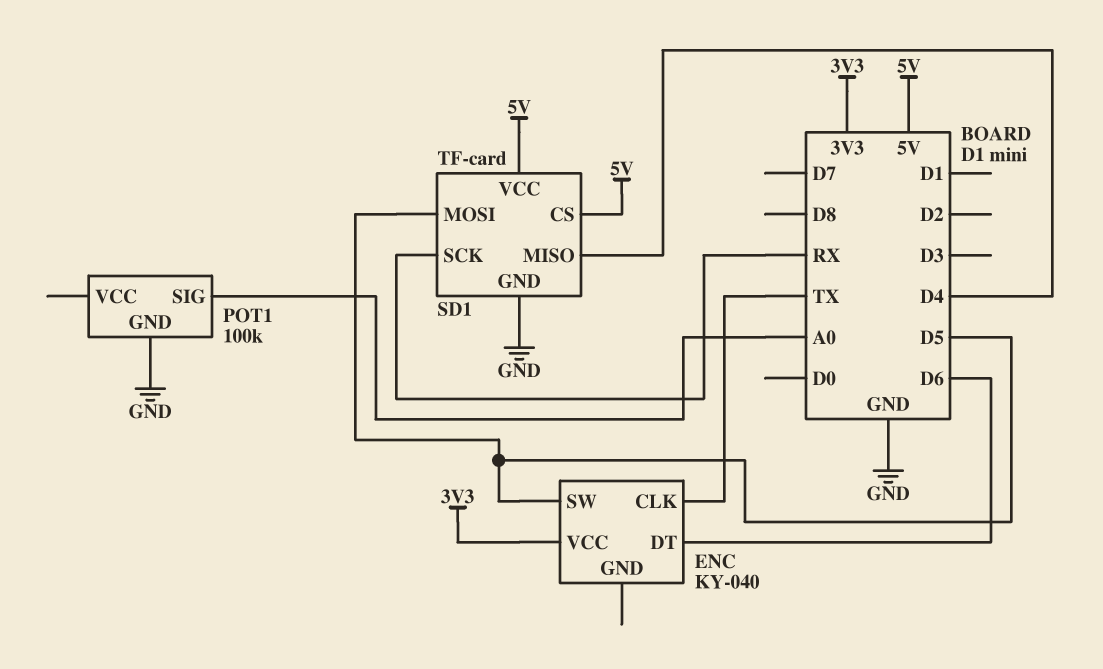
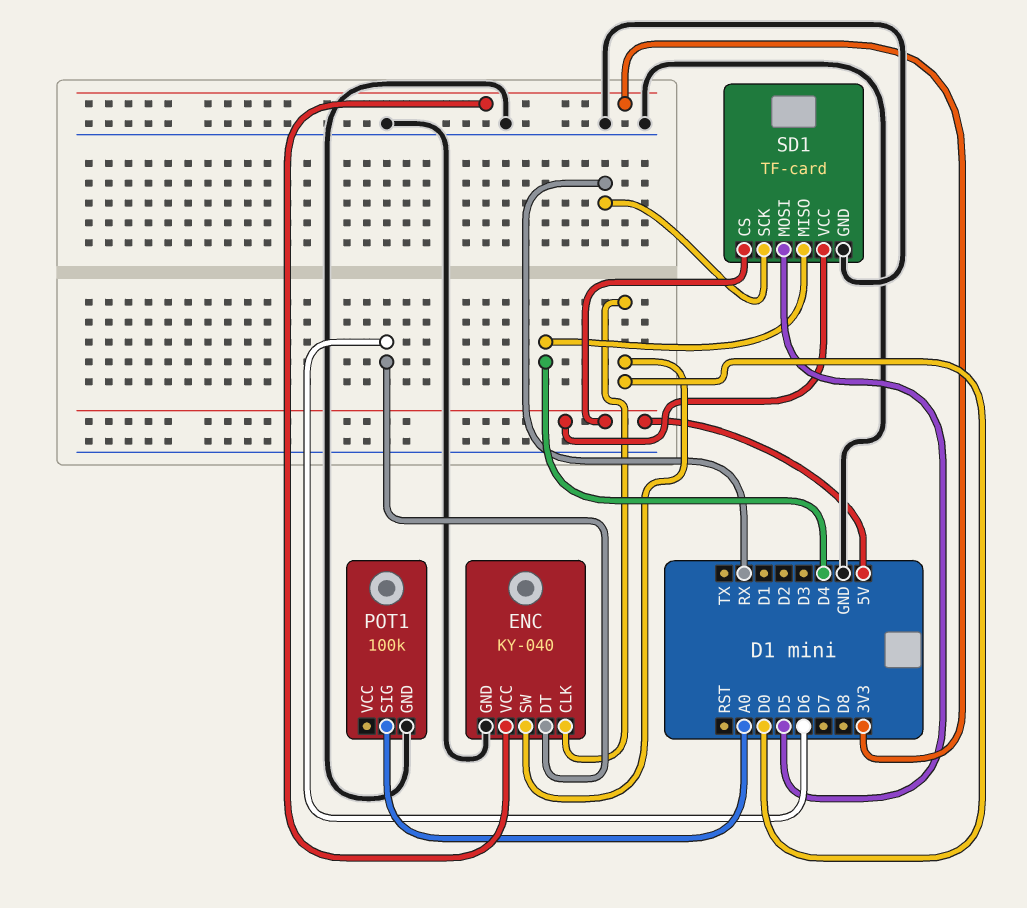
ENC pin CLK: TX -> D0
ENC pin GND: none -> GND
ENC pin SW: D5 -> D0

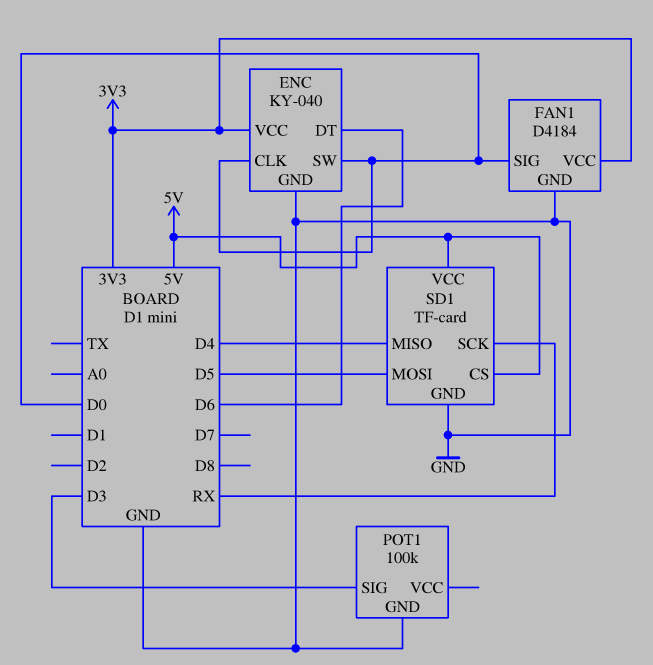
FAN1: none -> D4184
FAN1 pin GND: none -> GND
FAN1 pin SIG: none -> D0
FAN1 pin VCC: none -> 3V3
POT1 pin SIG: A0 -> D3

